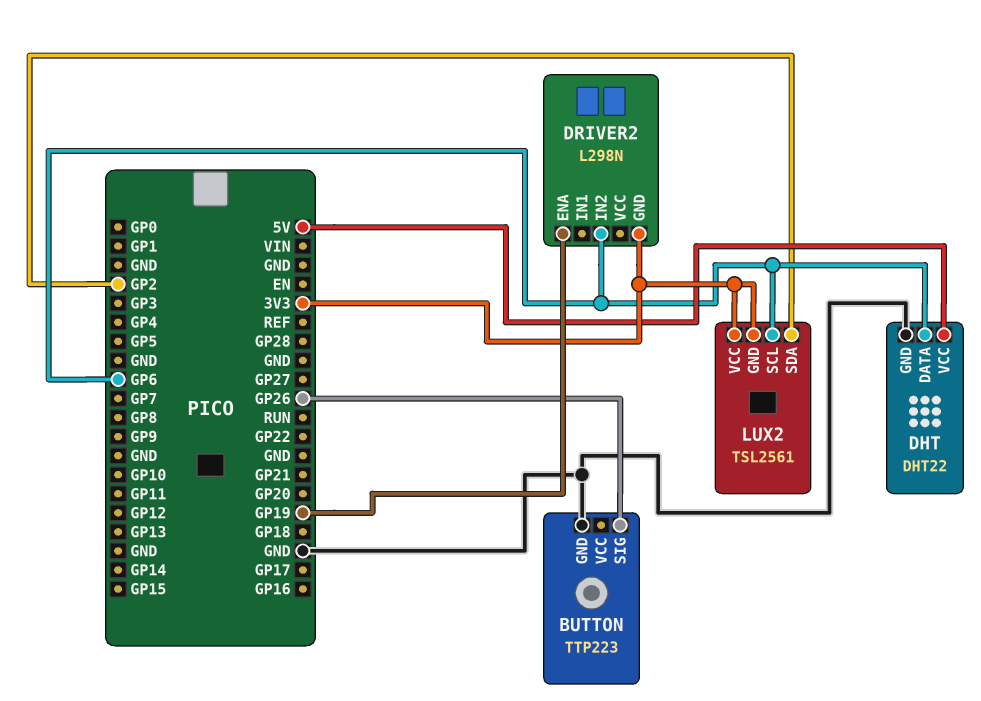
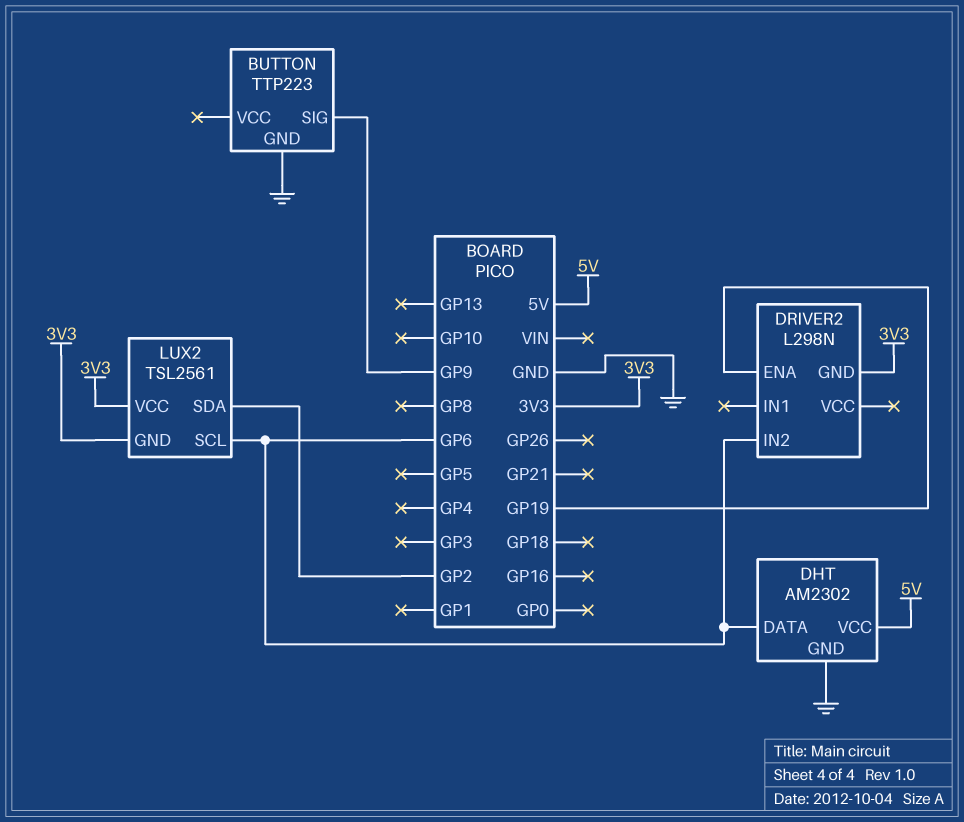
BUTTON pin SIG: GP26 -> GP9
DHT: DHT22 -> AM2302

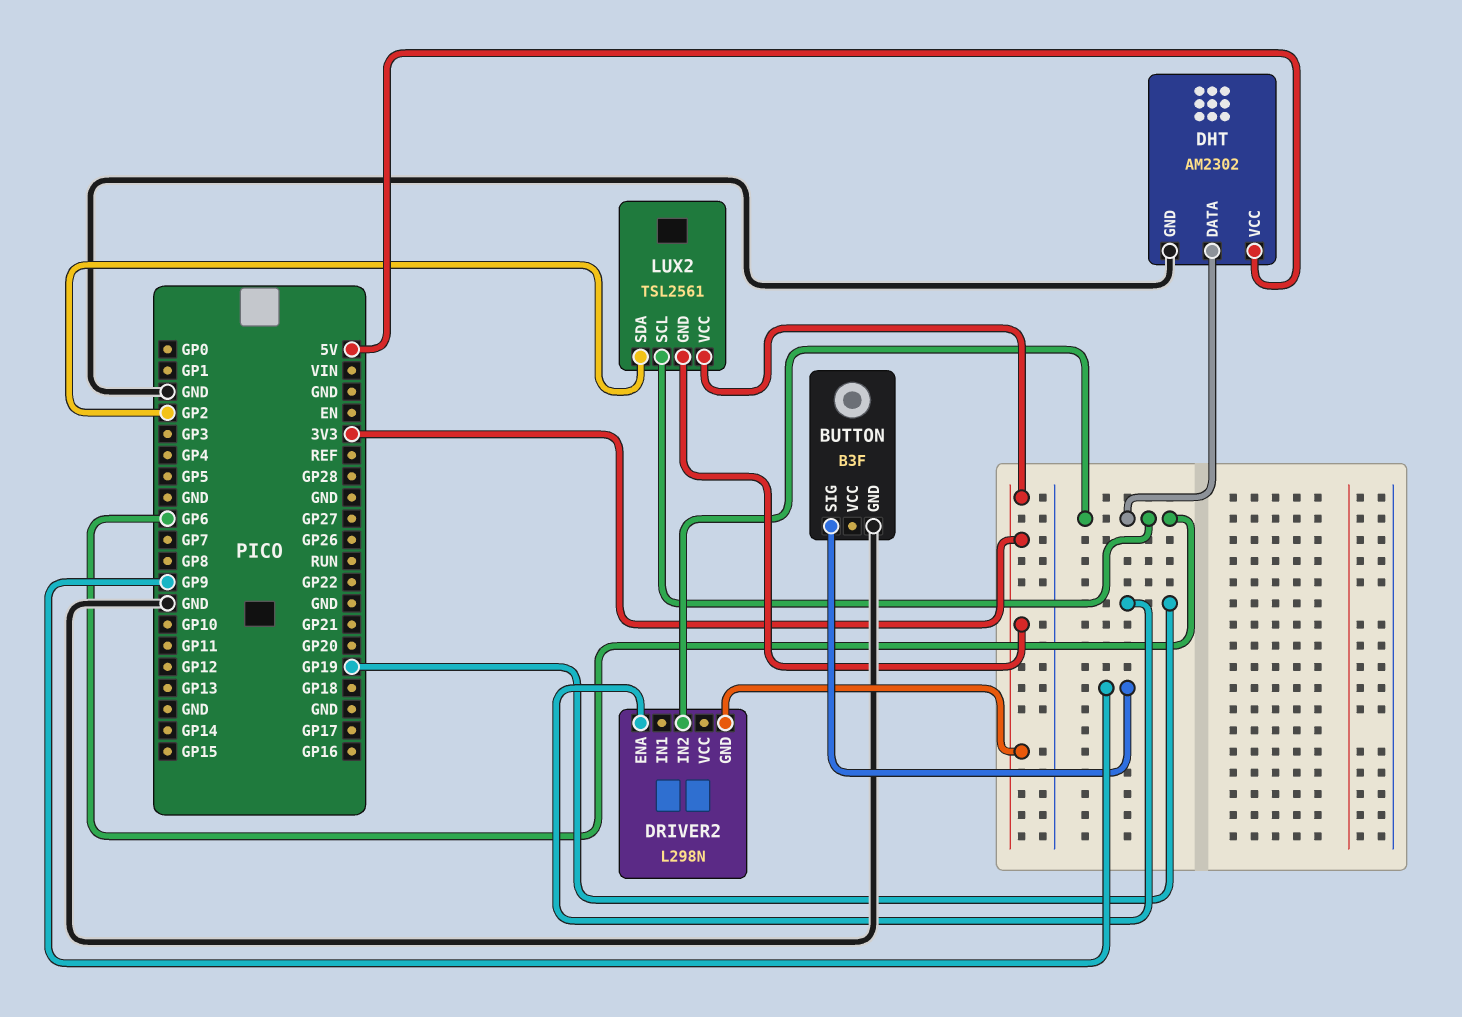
BUTTON: TTP223 -> B3F

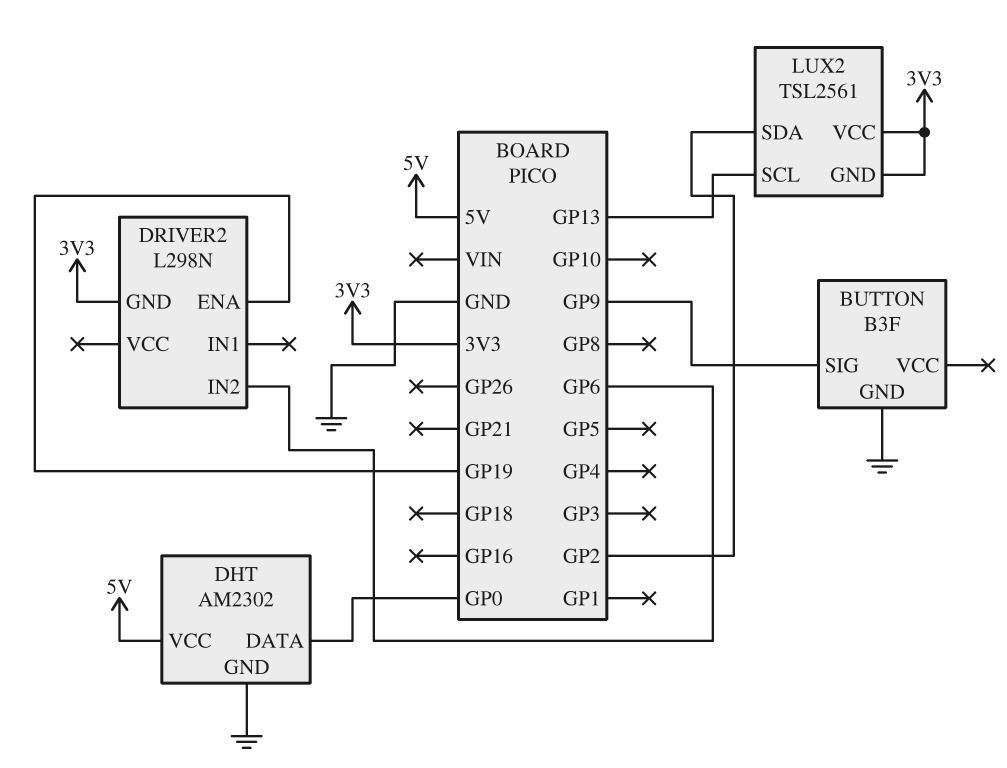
DHT pin DATA: GP6 -> GP0
LUX2 pin SCL: GP6 -> GP13

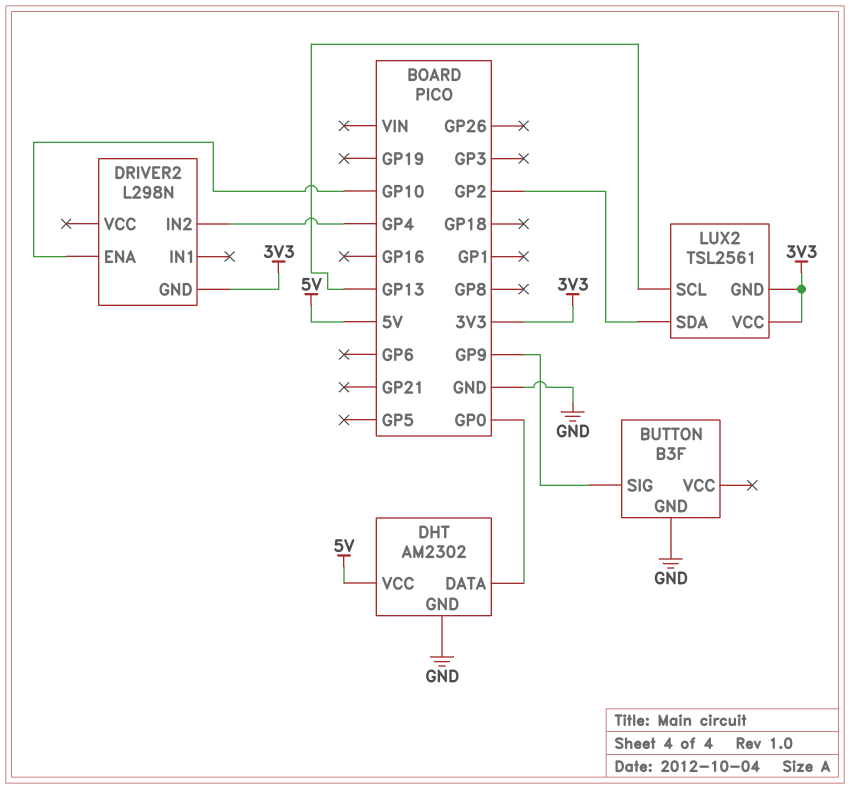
DRIVER2 pin ENA: GP19 -> GP10
DRIVER2 pin IN2: GP6 -> GP4

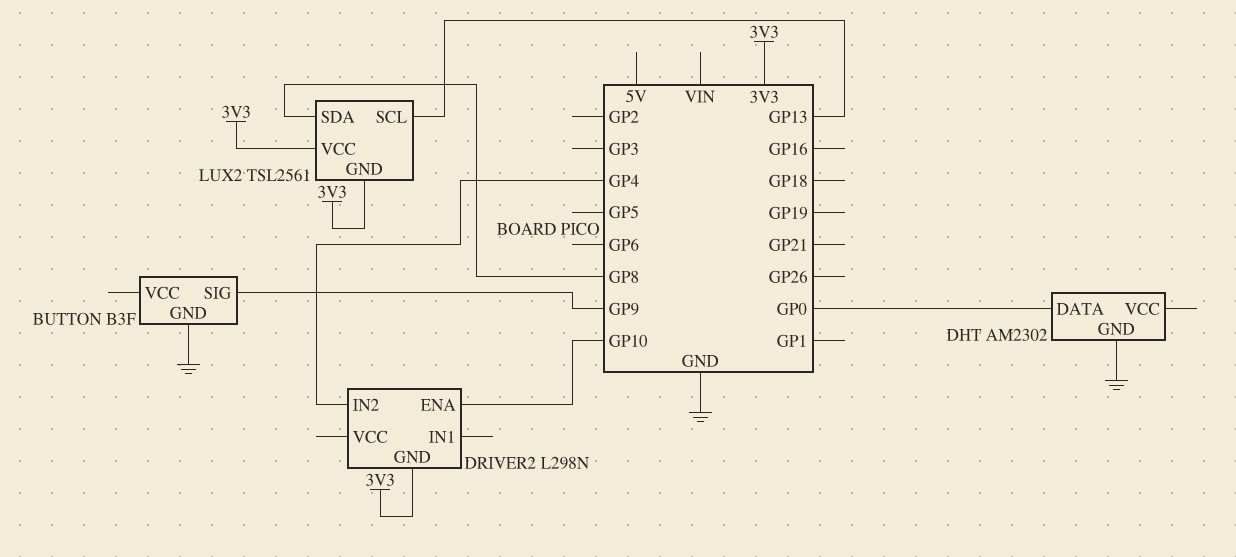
DHT pin VCC: 5V -> none
LUX2 pin SDA: GP2 -> GP8

